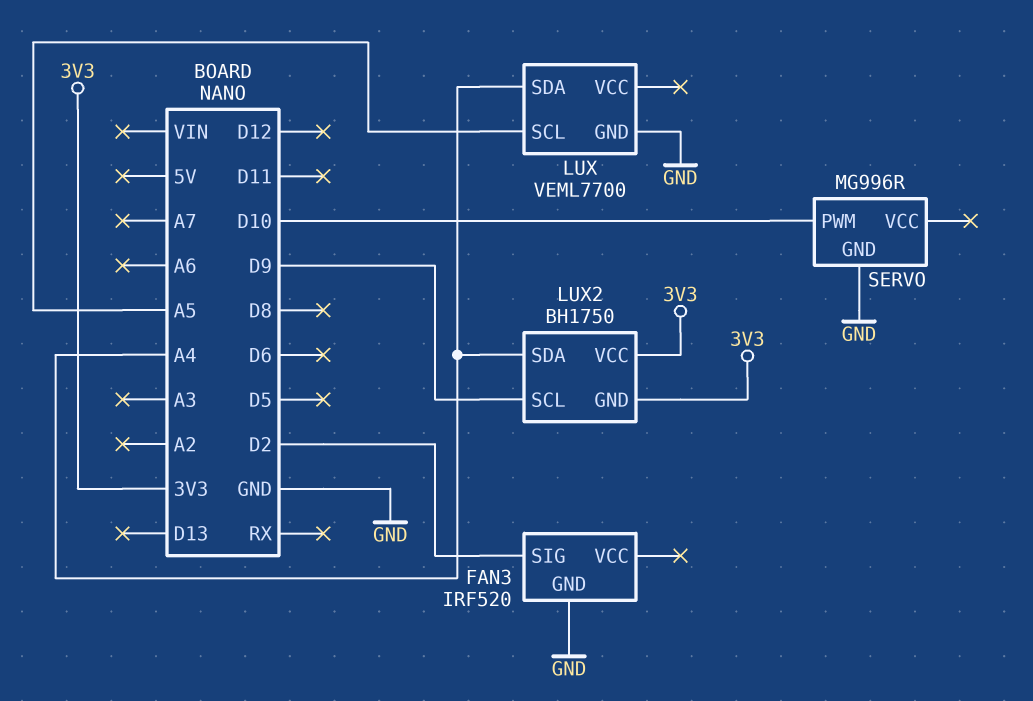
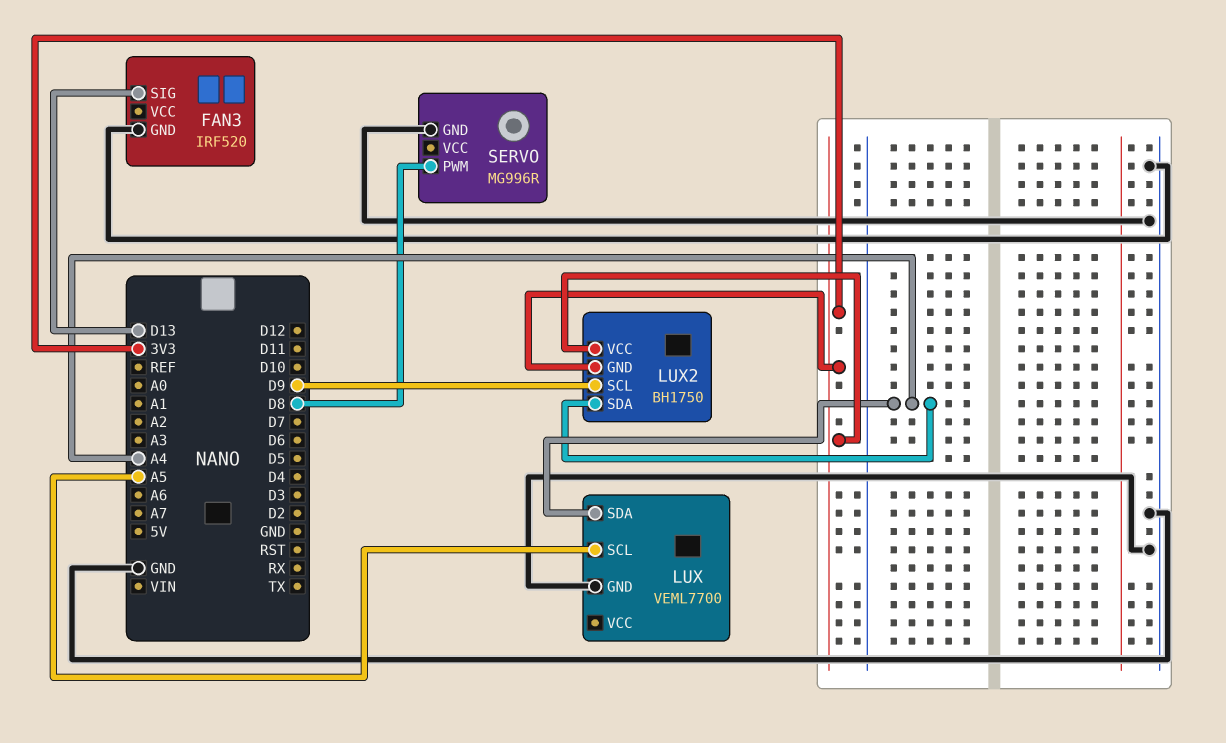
FAN3 pin SIG: D2 -> D13
SERVO pin PWM: D10 -> D8

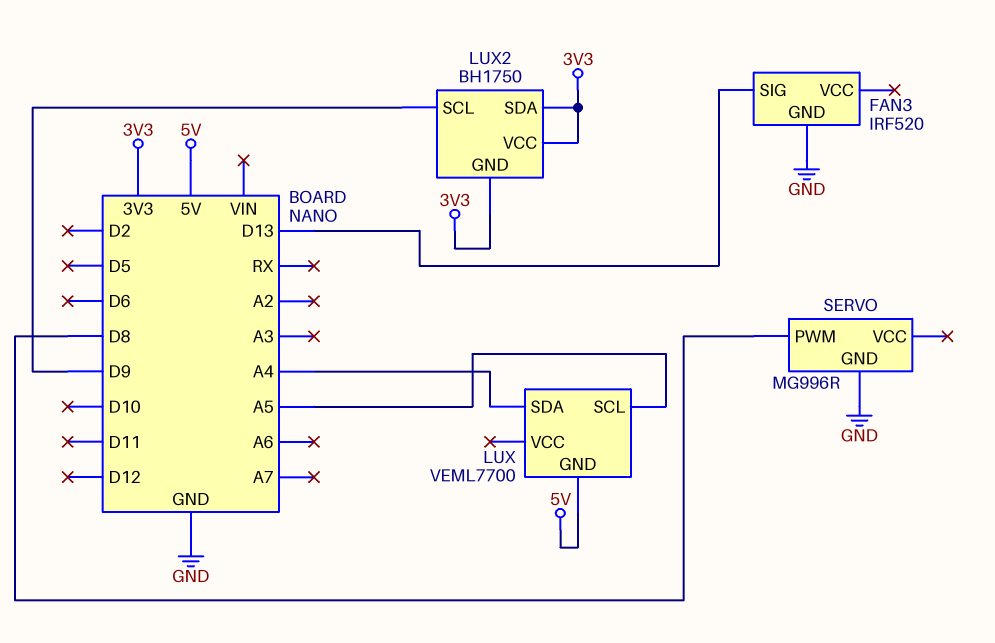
LUX pin GND: GND -> 5V
LUX2 pin SDA: A4 -> 3V3

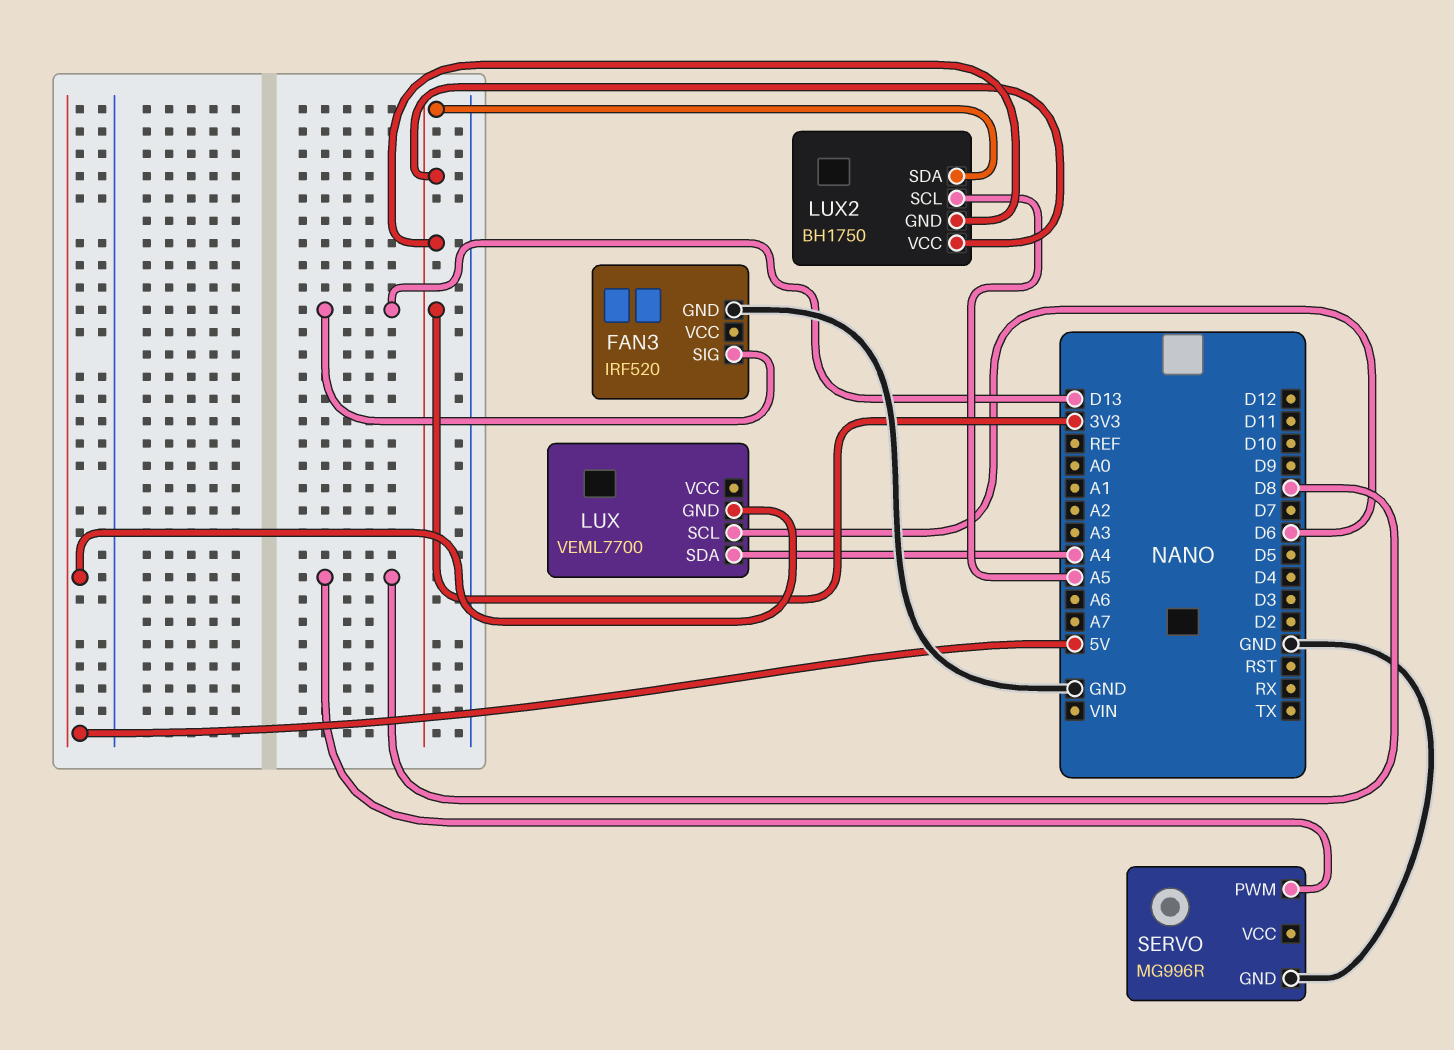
LUX pin SCL: A5 -> D6
LUX2 pin SCL: D9 -> A5

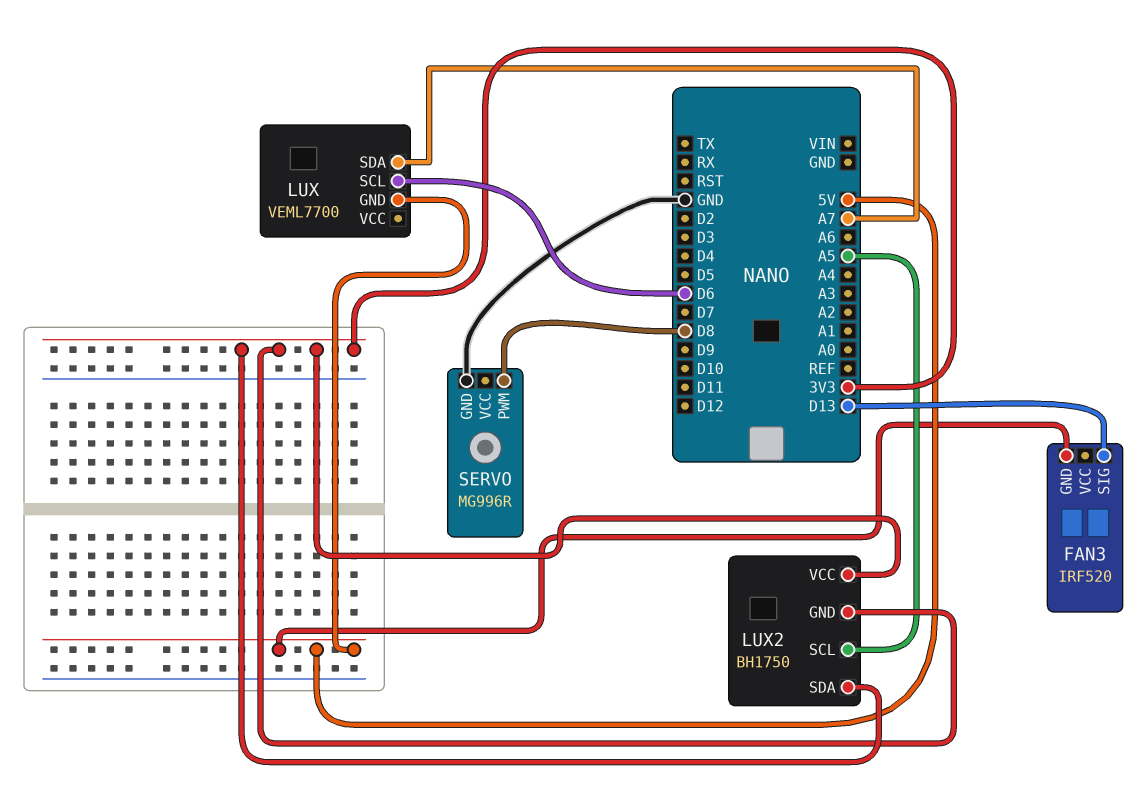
FAN3 pin GND: GND -> 5V
LUX pin SDA: A4 -> A7

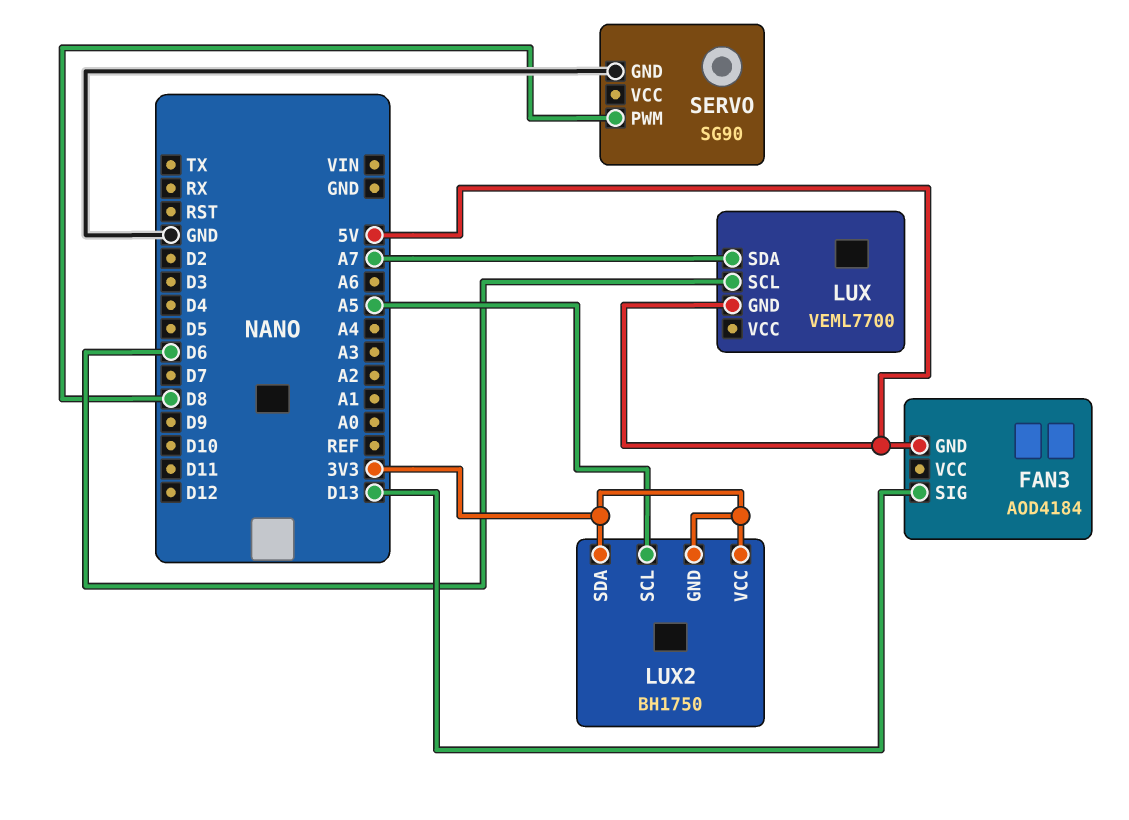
FAN3: IRF520 -> AOD4184
SERVO: MG996R -> SG90

